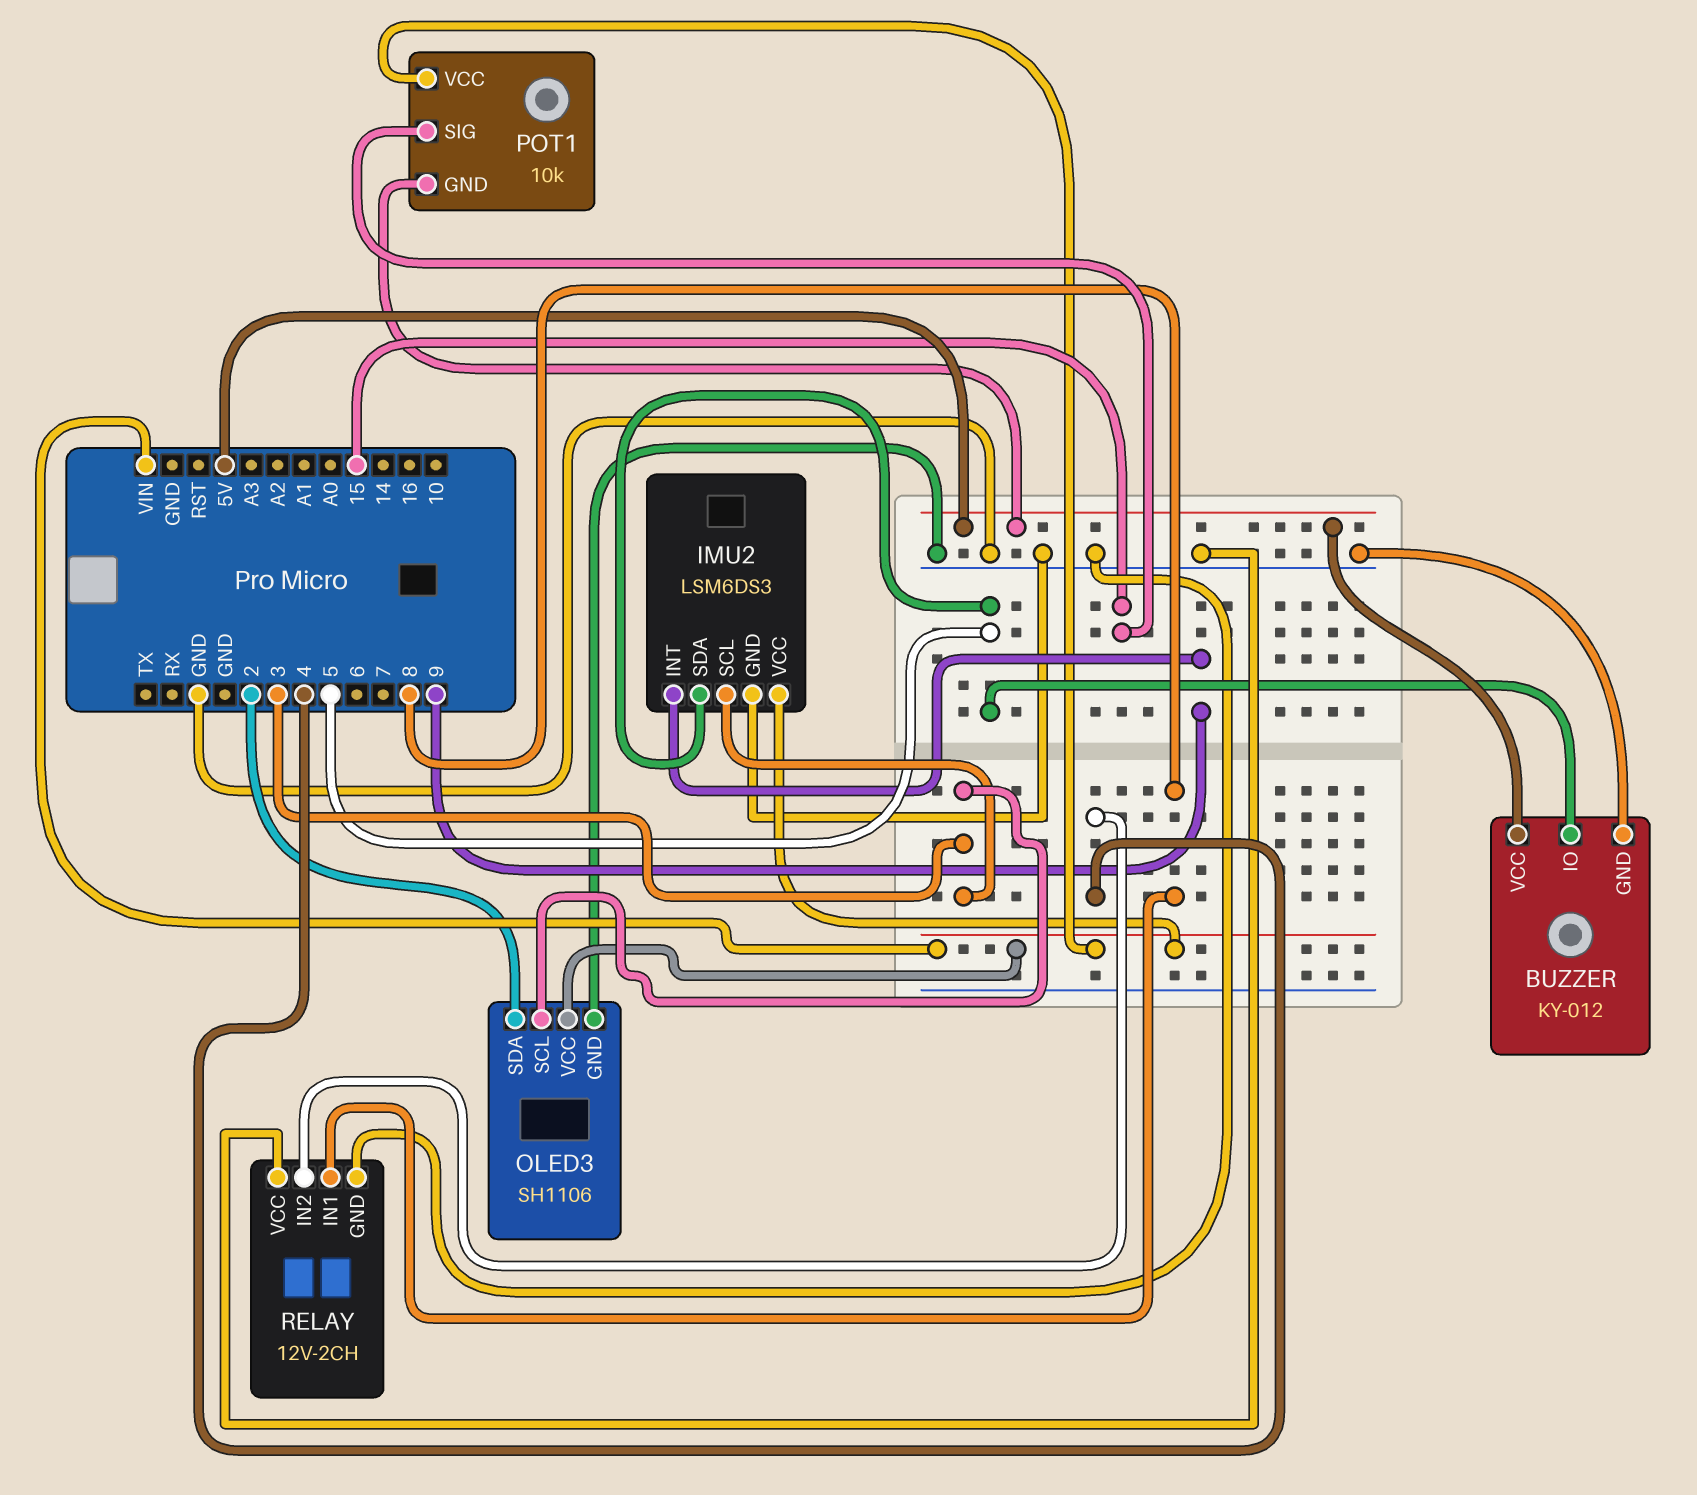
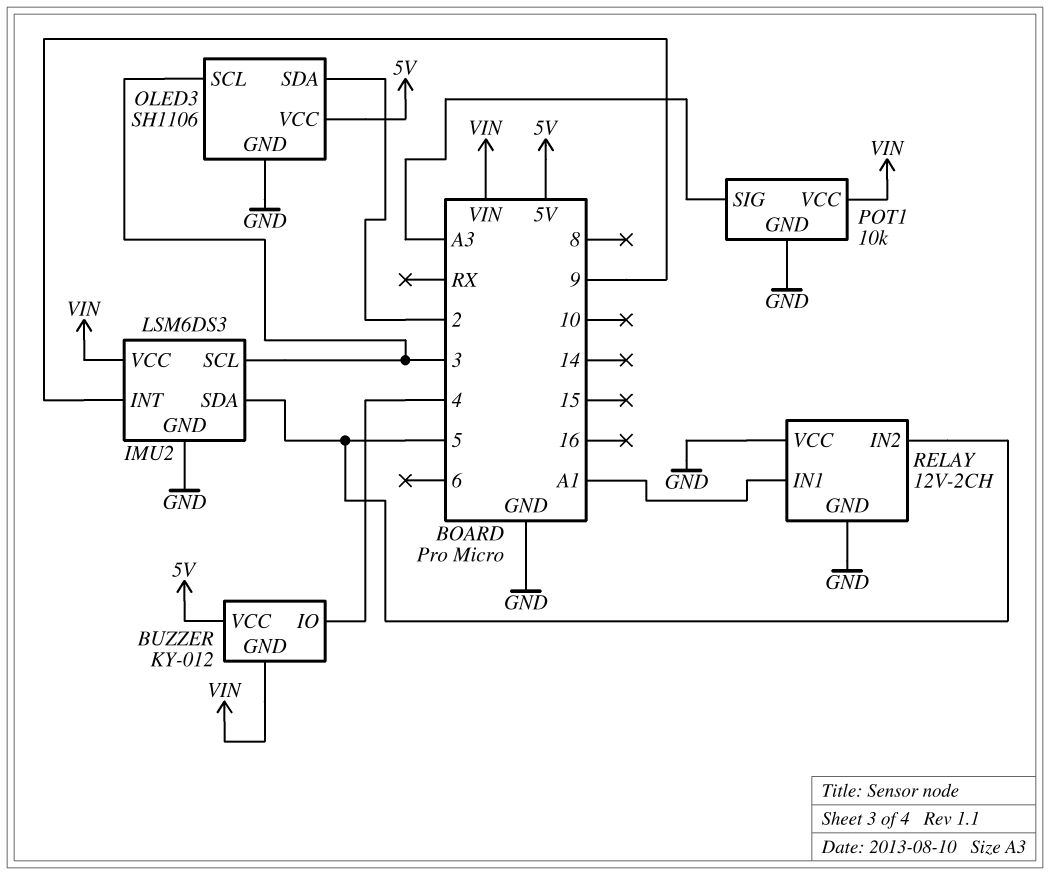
BUZZER pin GND: GND -> VIN
BUZZER pin IO: 5 -> 4
OLED3 pin VCC: VIN -> 5V
POT1 pin GND: 5V -> GND
POT1 pin SIG: 15 -> A3
RELAY pin IN1: 8 -> A1
RELAY pin IN2: 4 -> 5

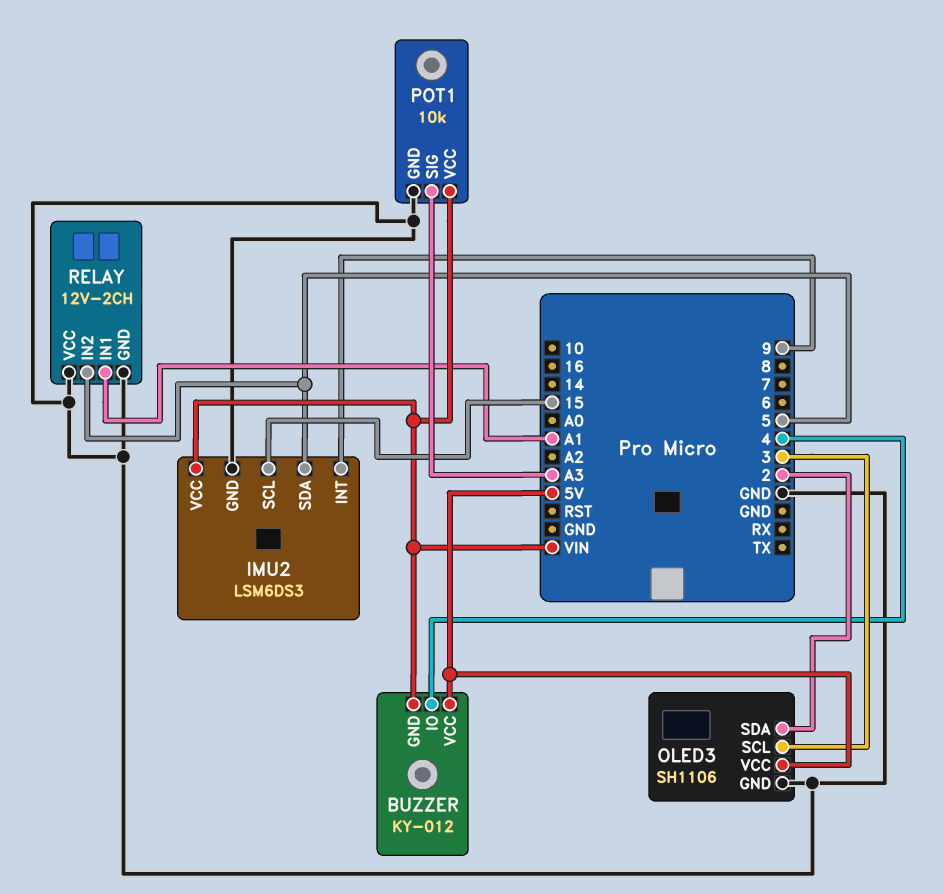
IMU2 pin SCL: 3 -> 15

